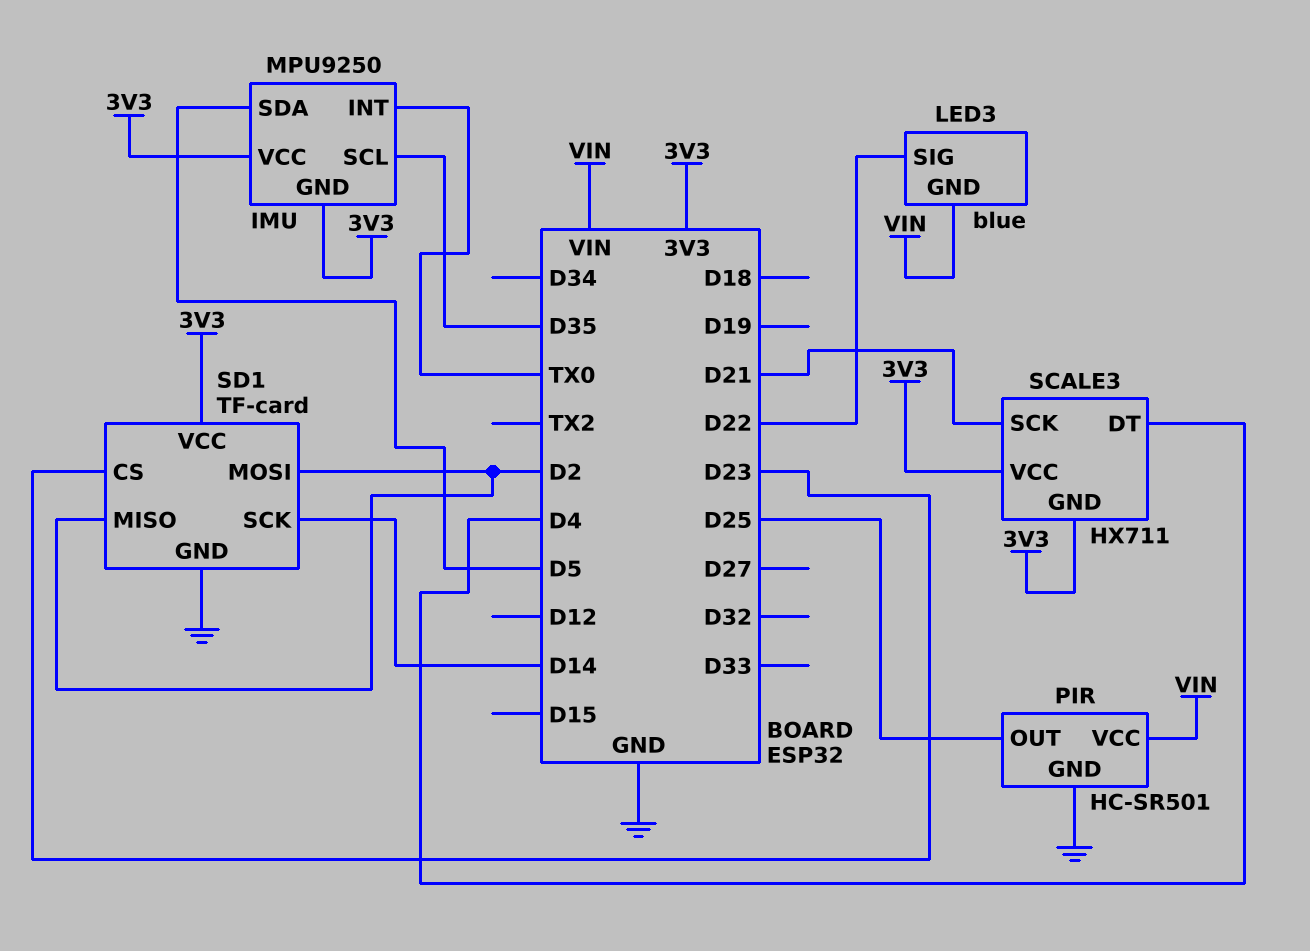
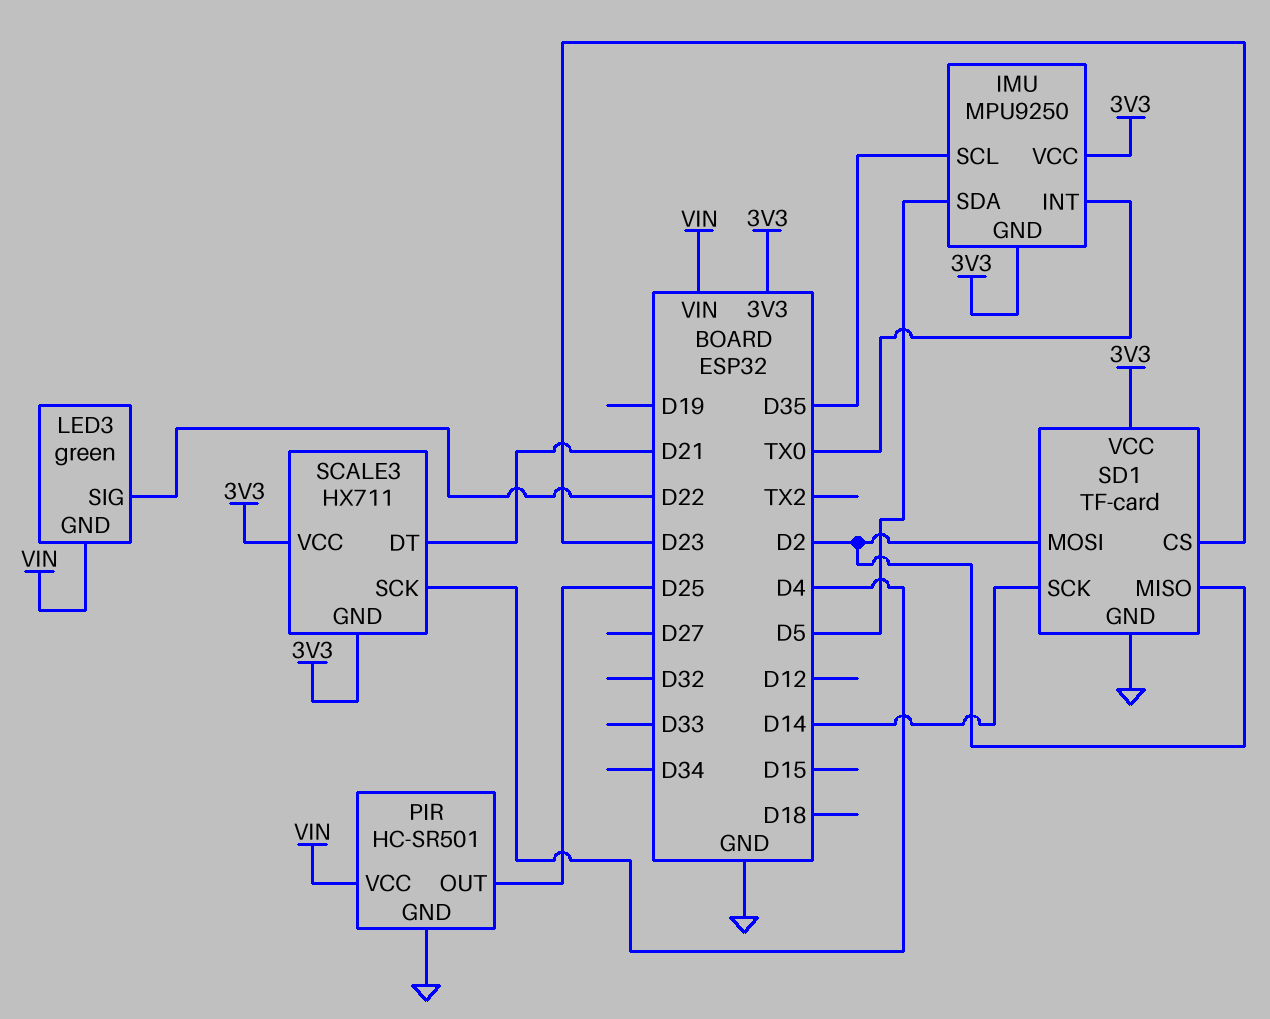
LED3: blue -> green
SCALE3 pin DT: D4 -> D21
SCALE3 pin SCK: D21 -> D4

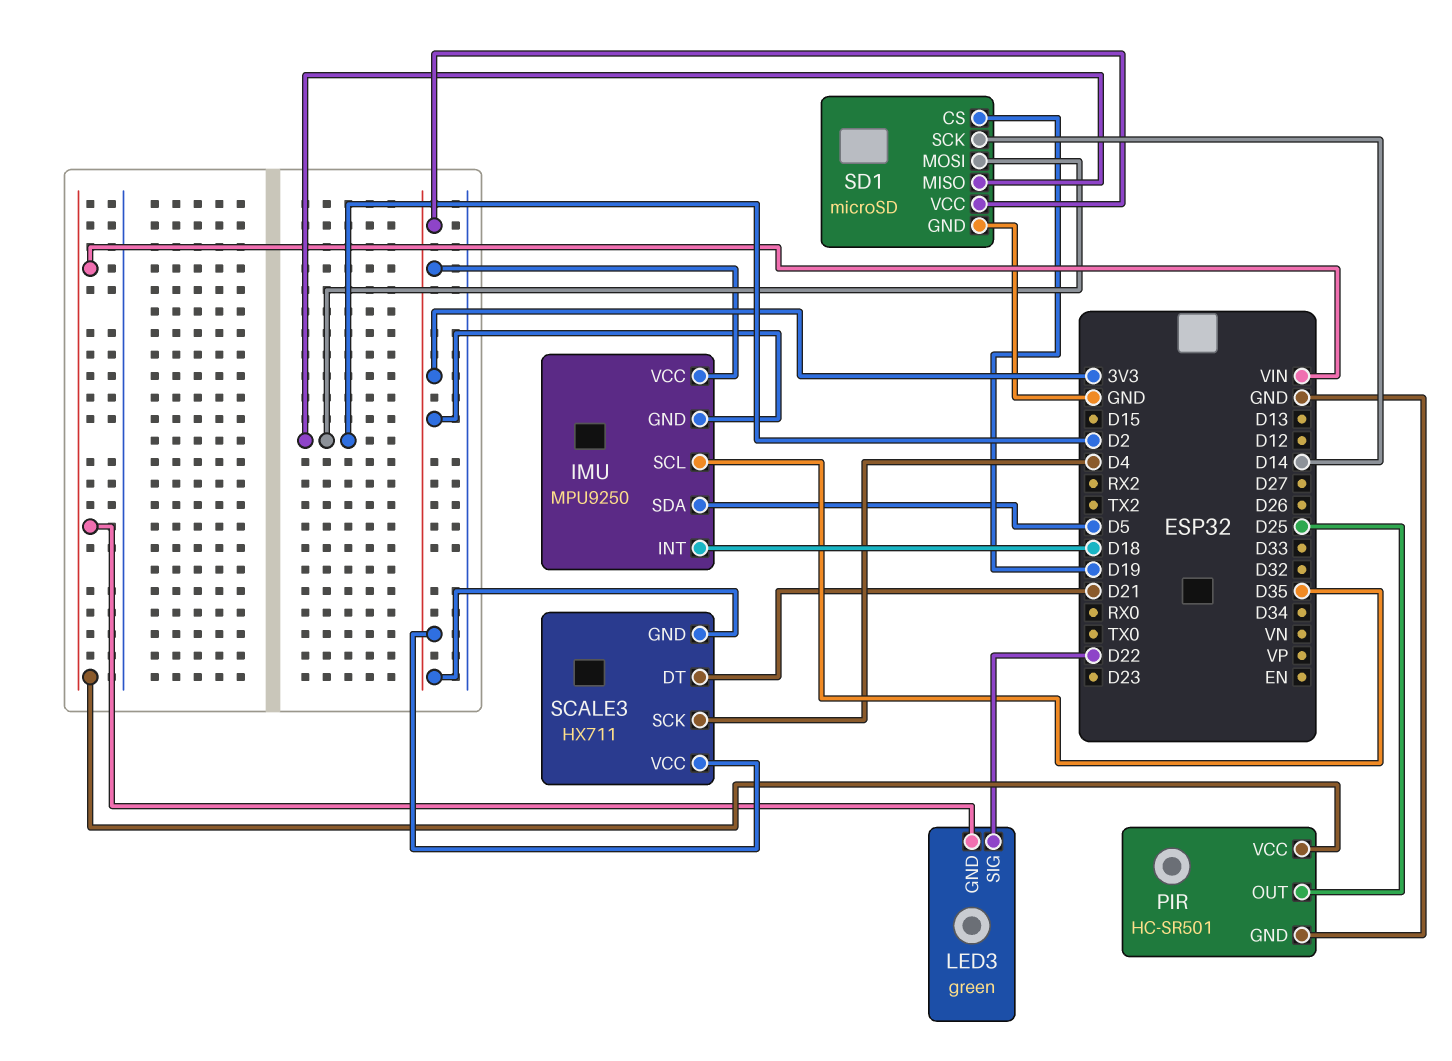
IMU pin INT: TX0 -> D18
SD1: TF-card -> microSD
SD1 pin CS: D23 -> D19

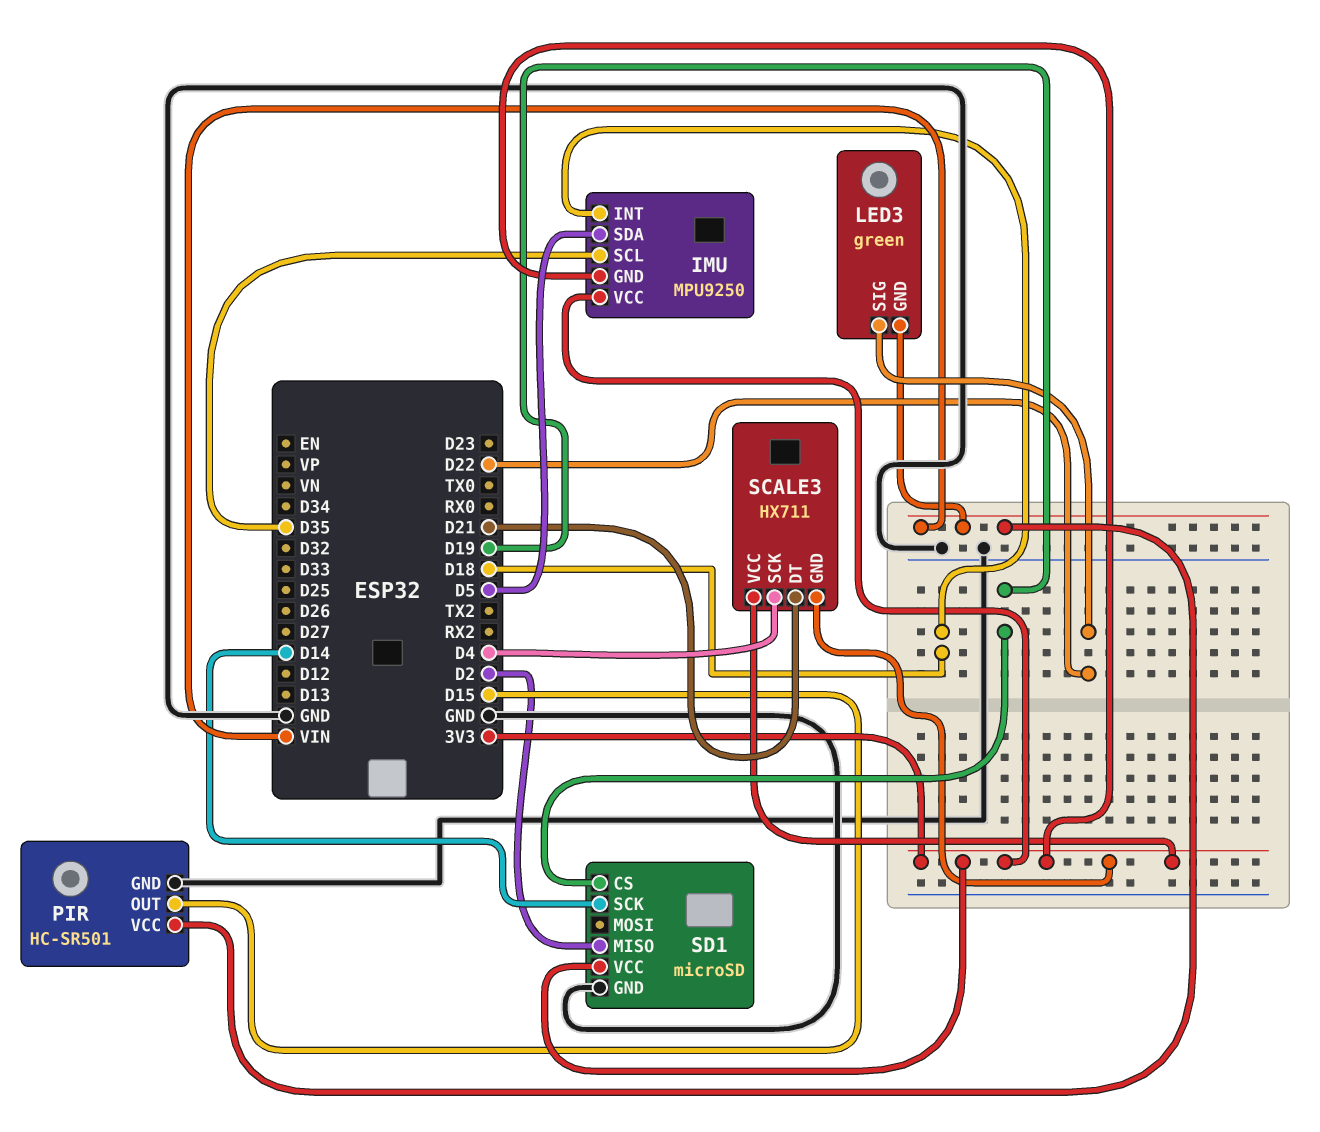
PIR pin OUT: D25 -> D15
SD1 pin MOSI: D2 -> none

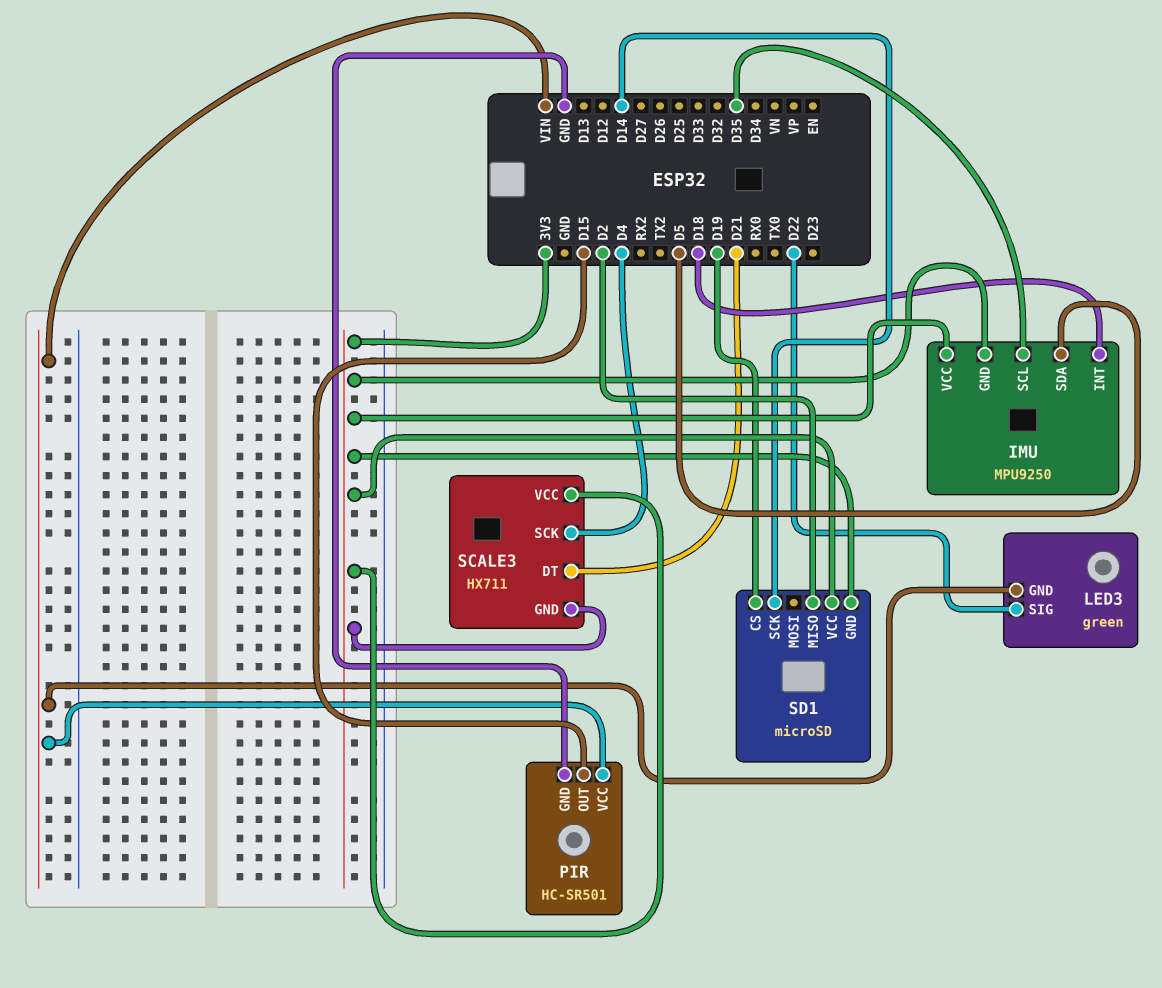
SD1 pin GND: GND -> 3V3

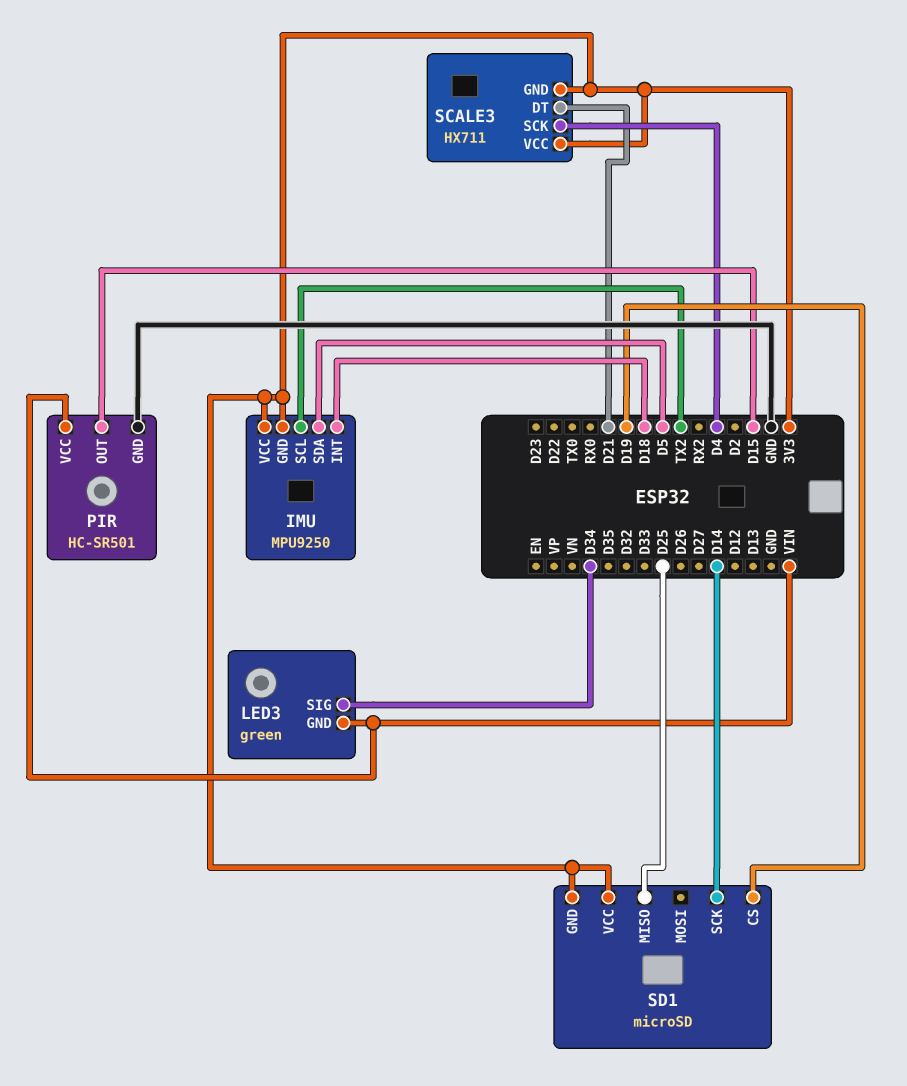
IMU pin SCL: D35 -> TX2
LED3 pin SIG: D22 -> D34
SD1 pin MISO: D2 -> D25

